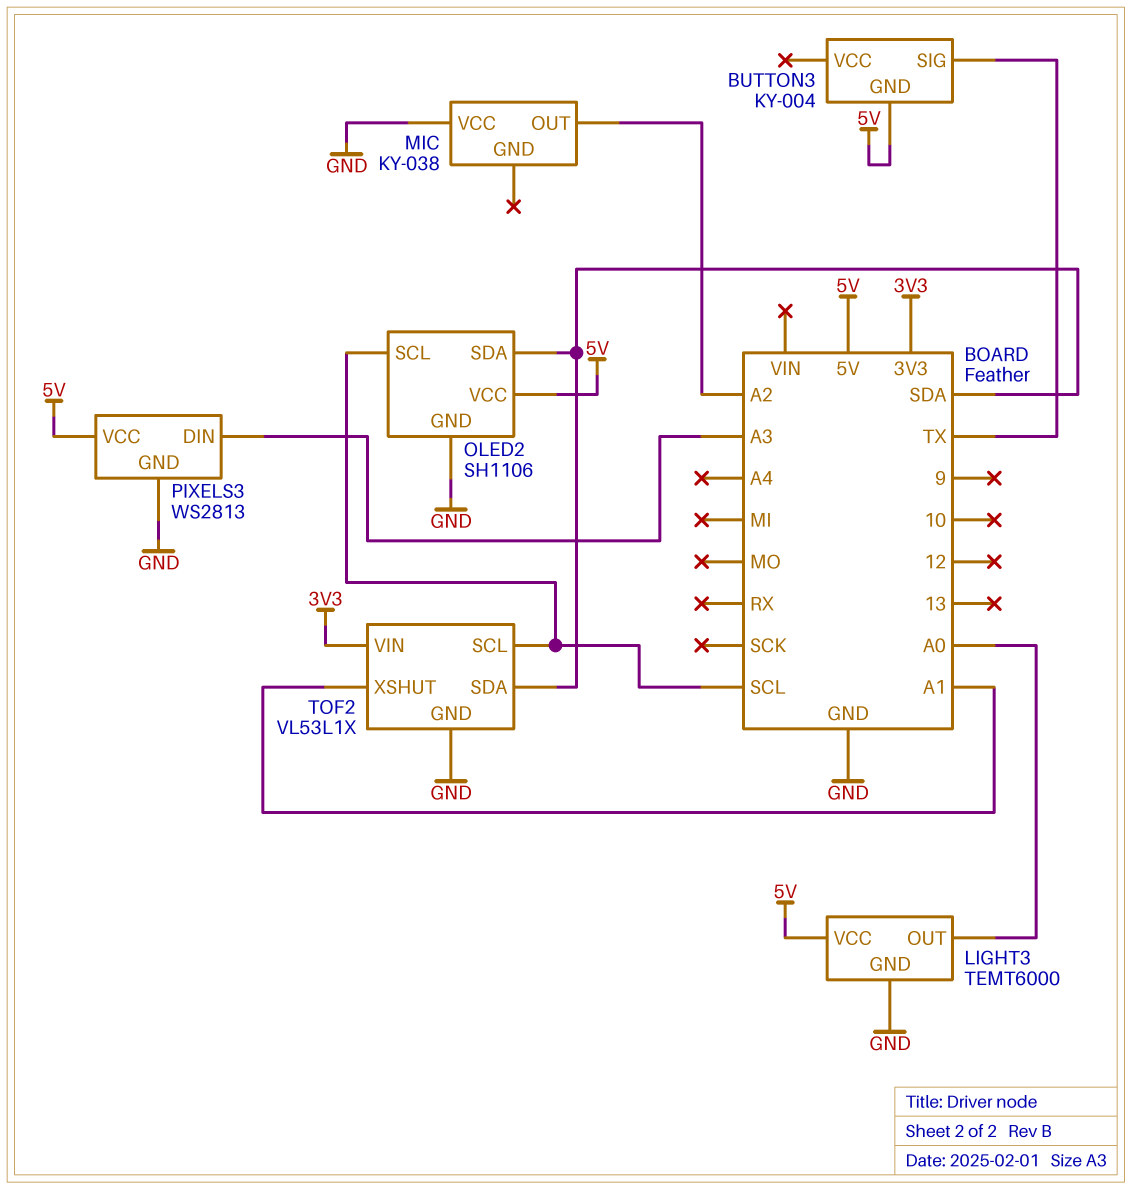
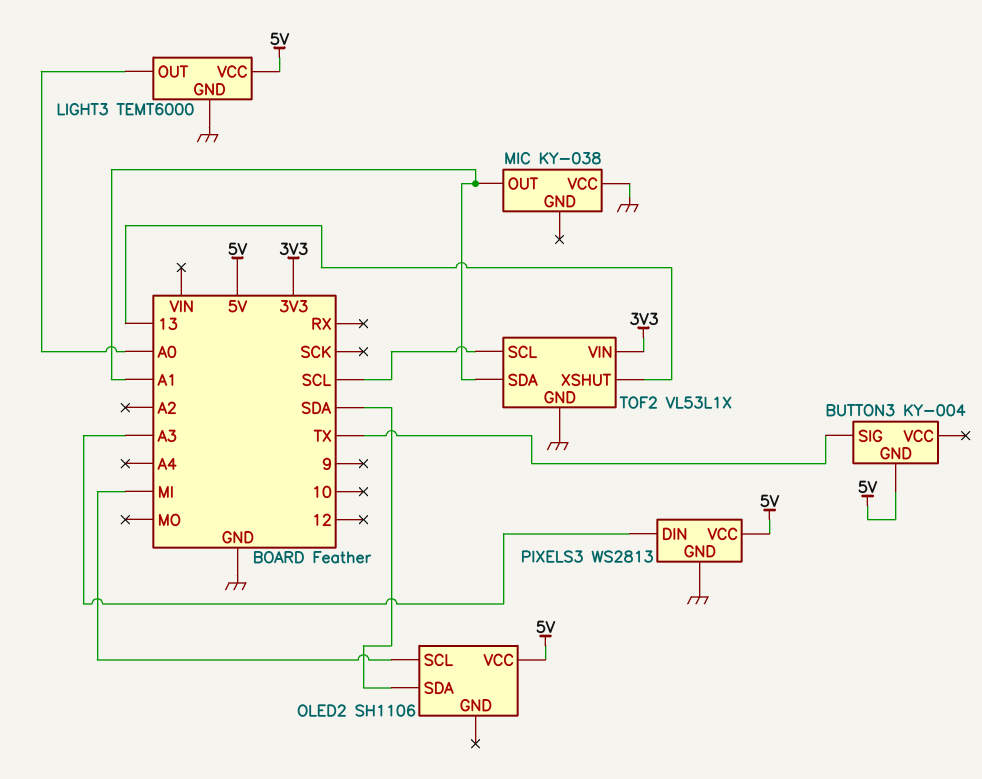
MIC pin OUT: A2 -> A1
OLED2 pin GND: GND -> none
OLED2 pin SCL: SCL -> MI
TOF2 pin SDA: SDA -> A1
TOF2 pin XSHUT: A1 -> 13

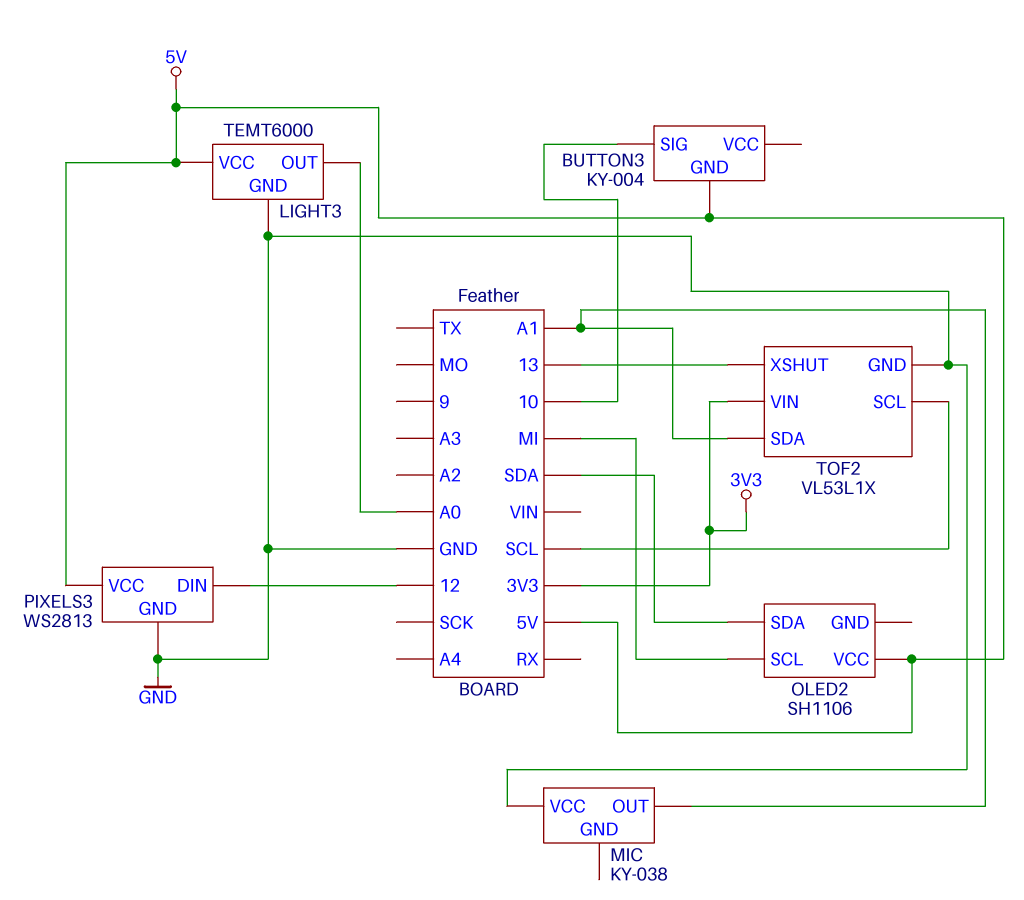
BUTTON3 pin SIG: TX -> 10
PIXELS3 pin DIN: A3 -> 12

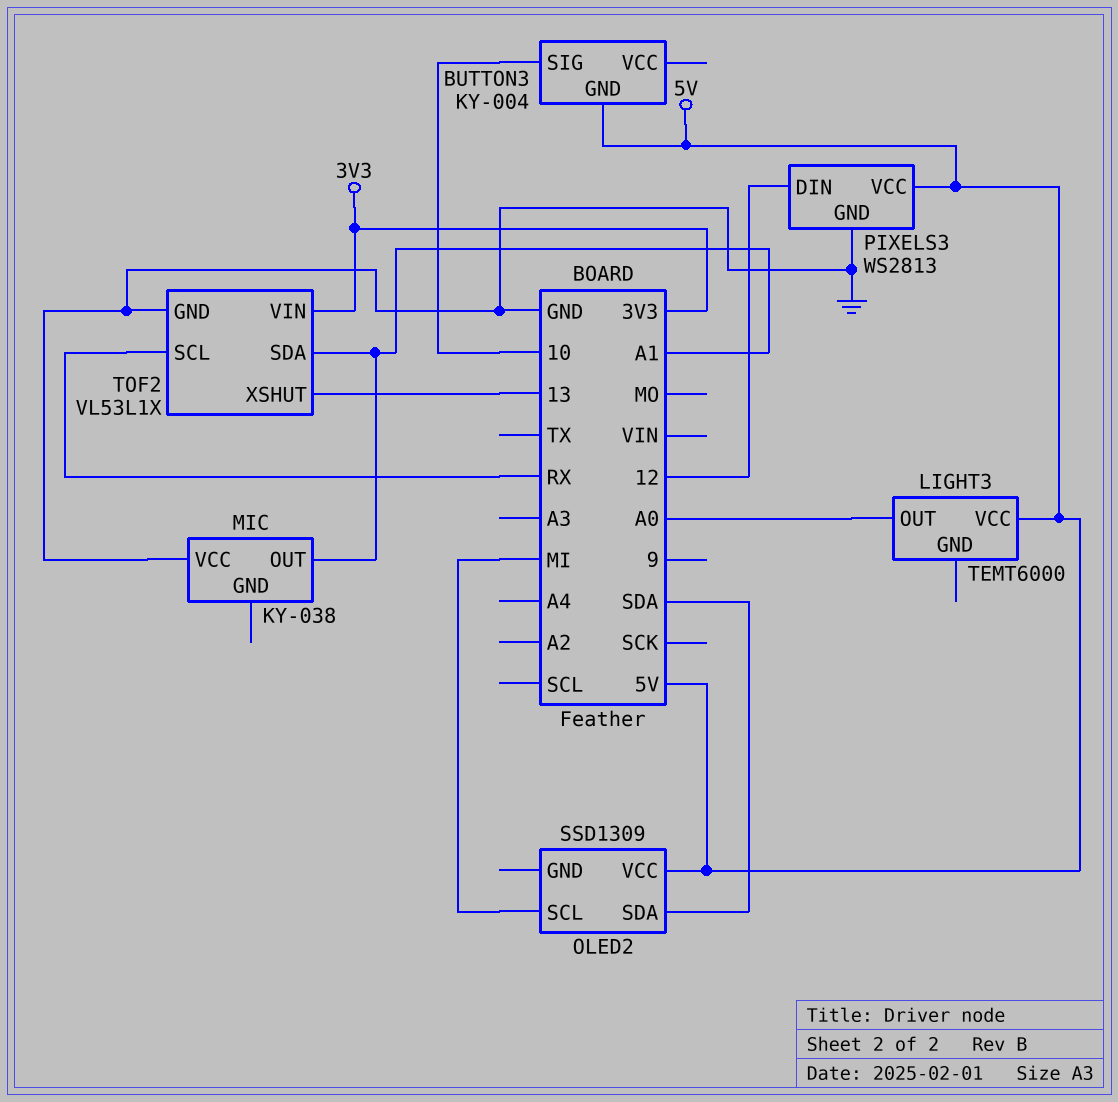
LIGHT3 pin GND: GND -> none
OLED2: SH1106 -> SSD1309
TOF2 pin SCL: SCL -> RX

